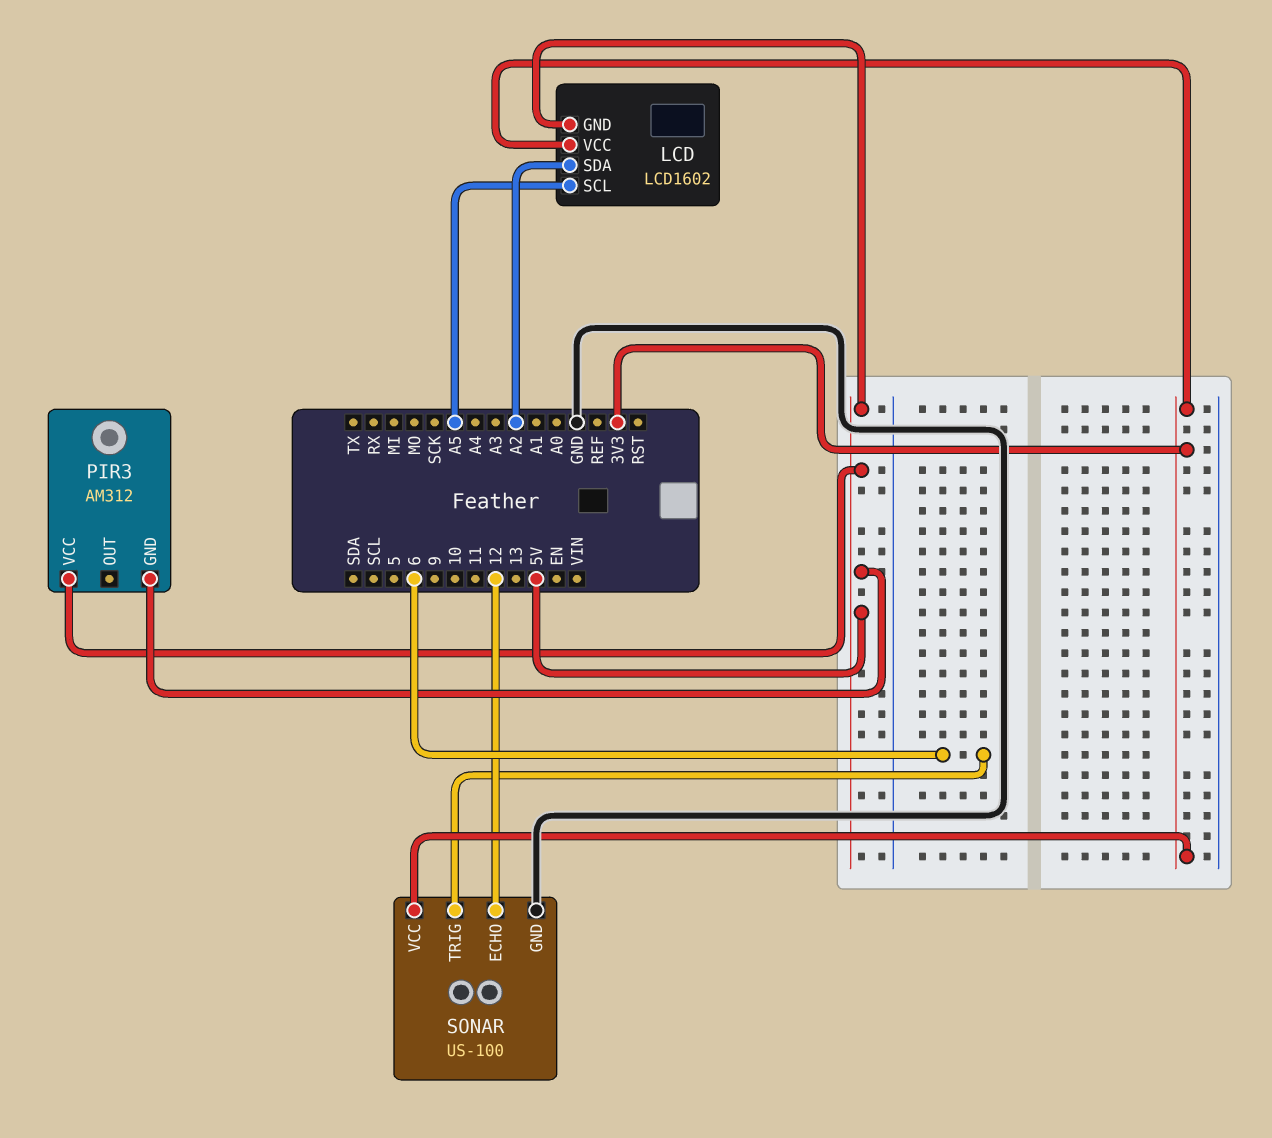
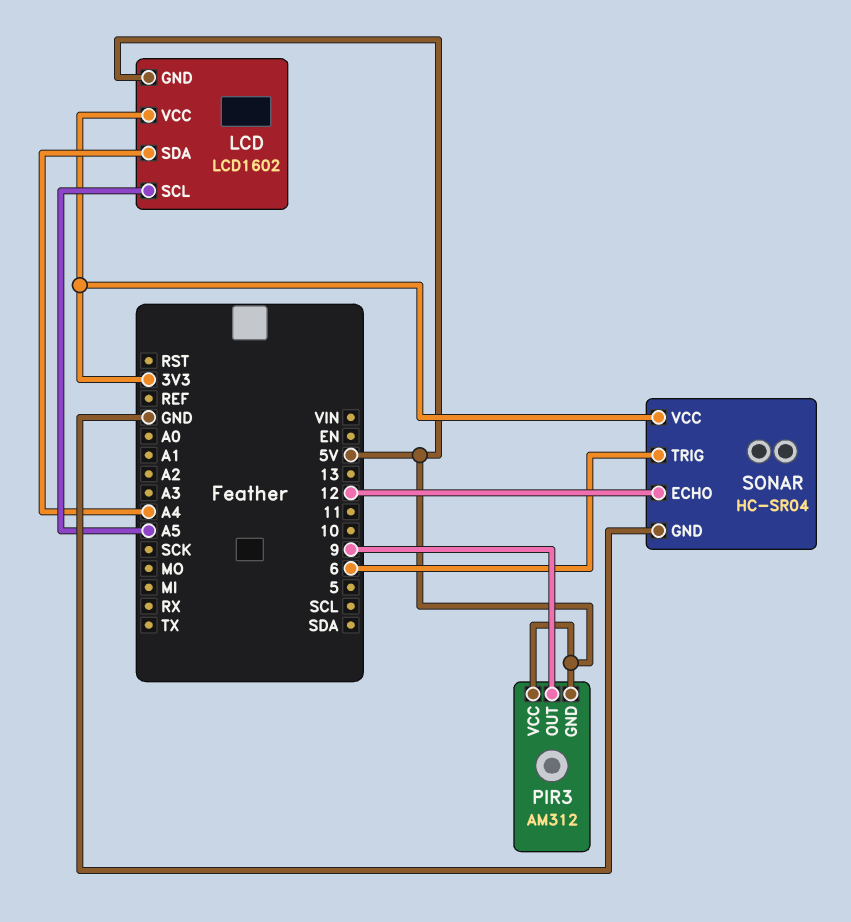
LCD pin SDA: A2 -> A4
PIR3 pin OUT: none -> 9
SONAR: US-100 -> HC-SR04

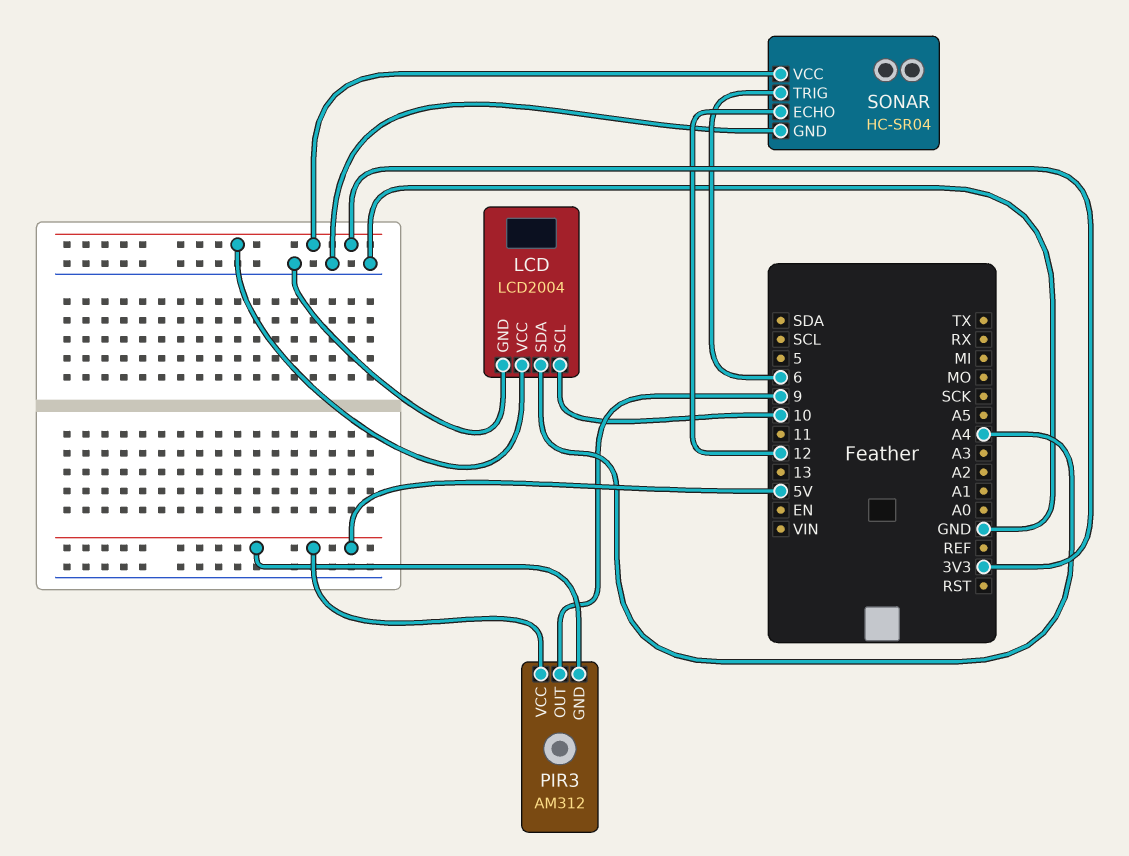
LCD: LCD1602 -> LCD2004
LCD pin GND: 5V -> GND
LCD pin SCL: A5 -> 10

